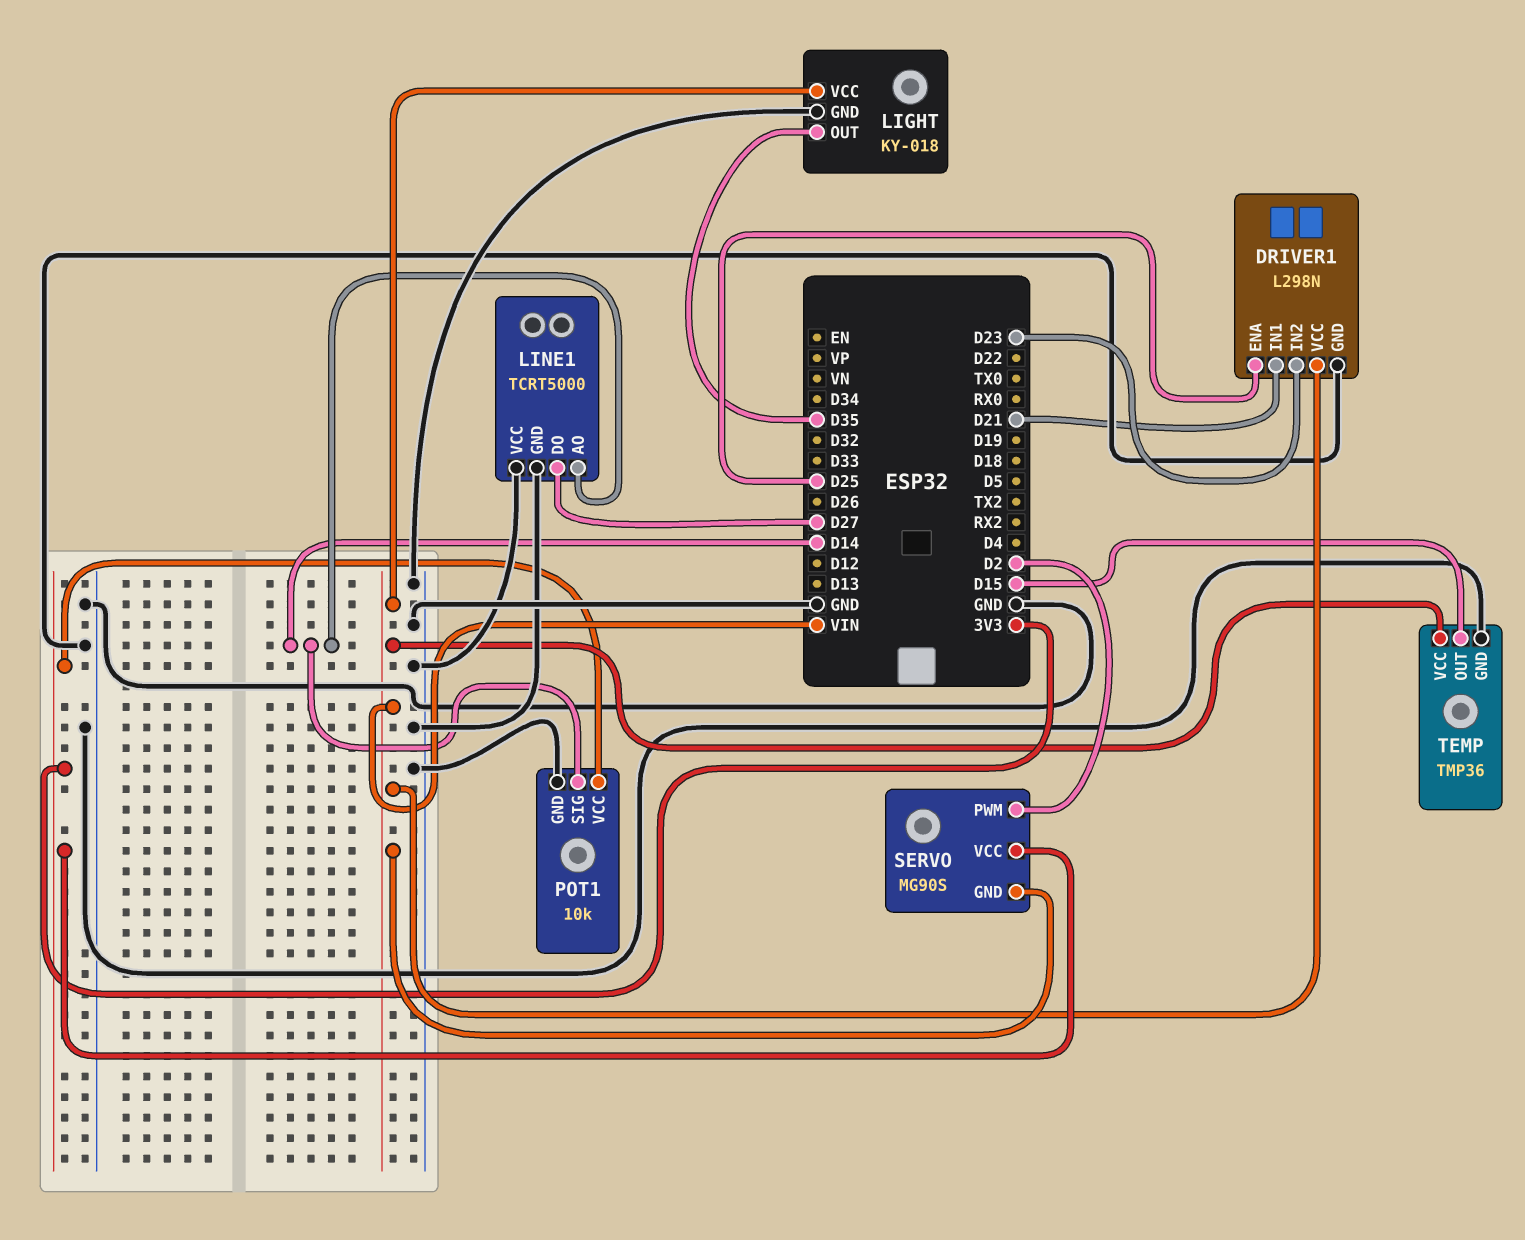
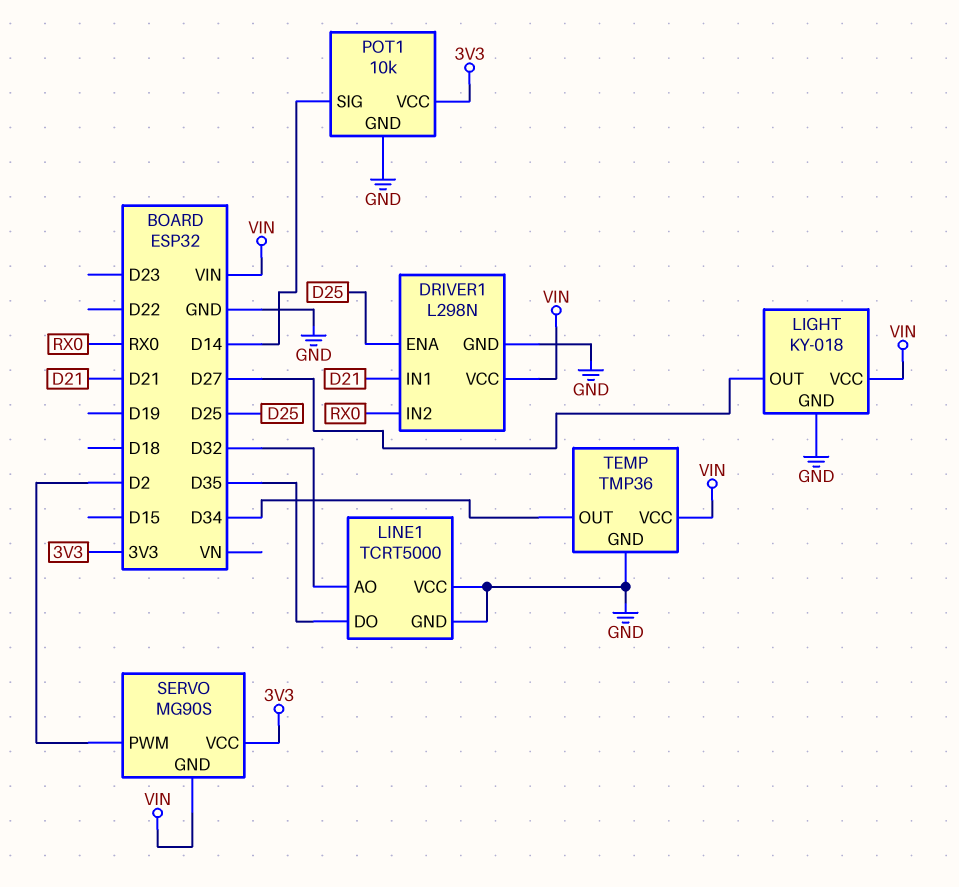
DRIVER1 pin IN2: D23 -> RX0
LIGHT pin OUT: D35 -> D27
LINE1 pin AO: D14 -> D32
LINE1 pin DO: D27 -> D35
TEMP pin OUT: D15 -> D34

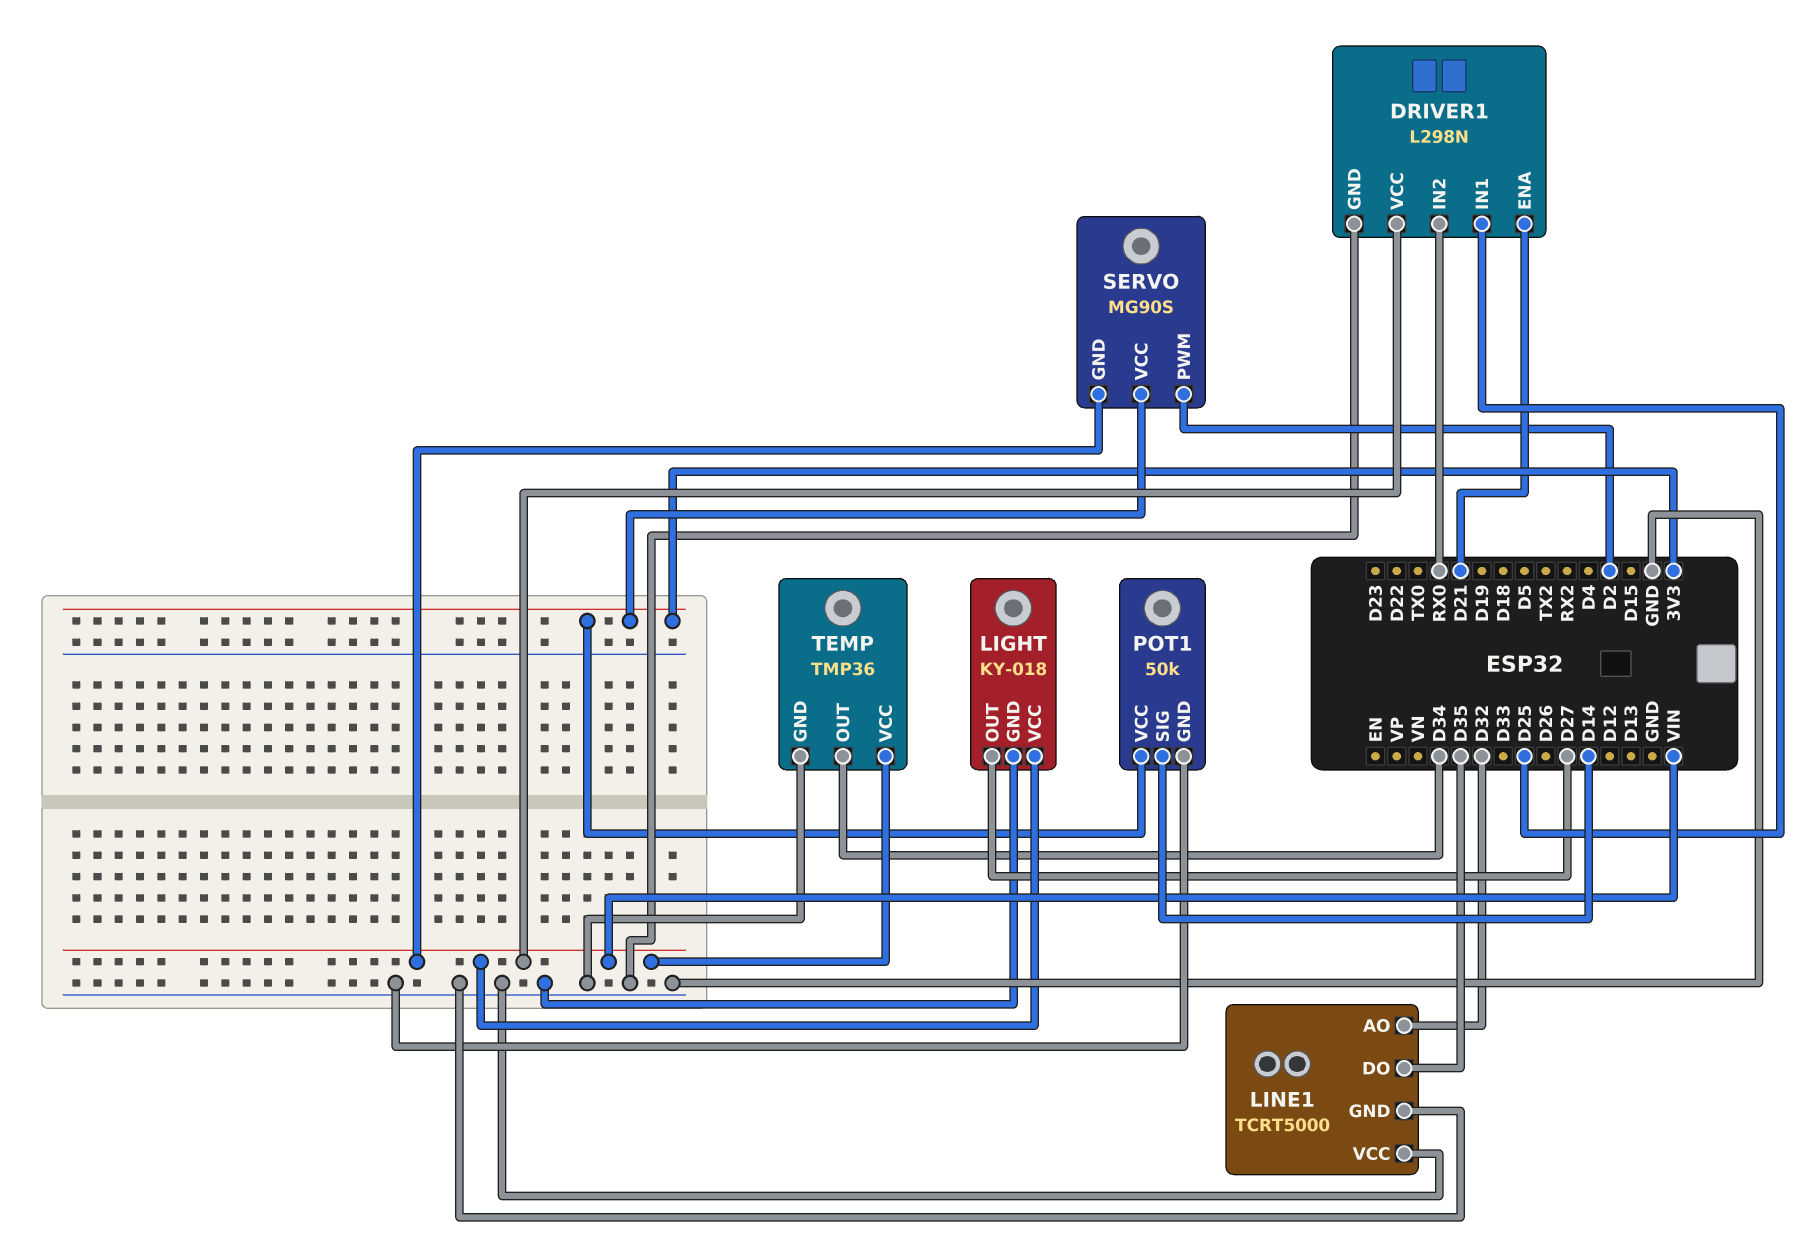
DRIVER1 pin ENA: D25 -> D21
DRIVER1 pin IN1: D21 -> D25
POT1: 10k -> 50k

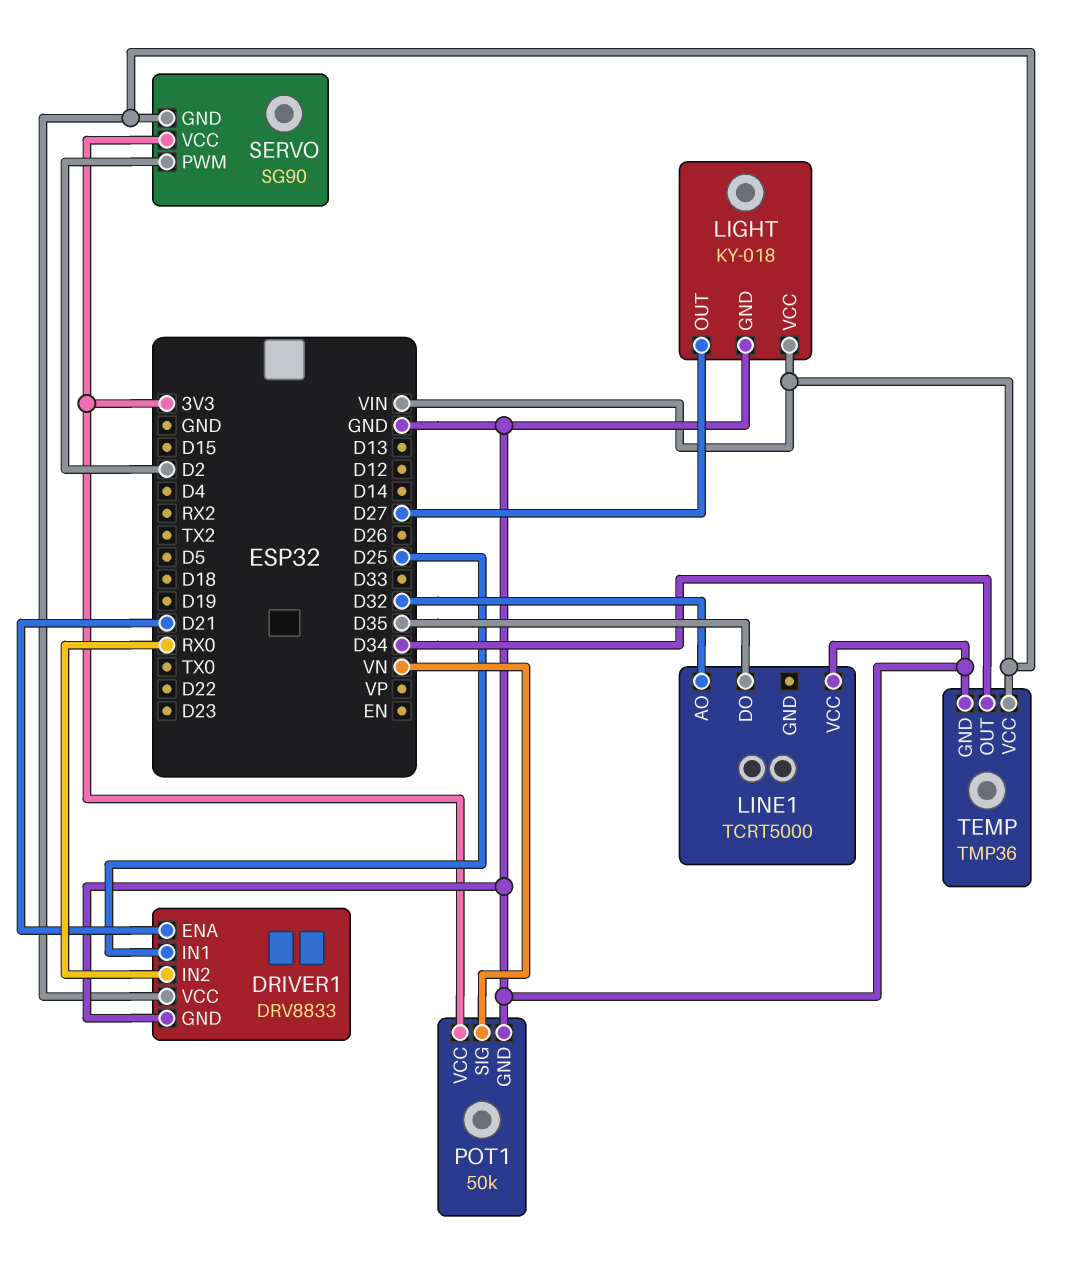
DRIVER1: L298N -> DRV8833
LINE1 pin GND: GND -> none
POT1 pin SIG: D14 -> VN
SERVO: MG90S -> SG90

